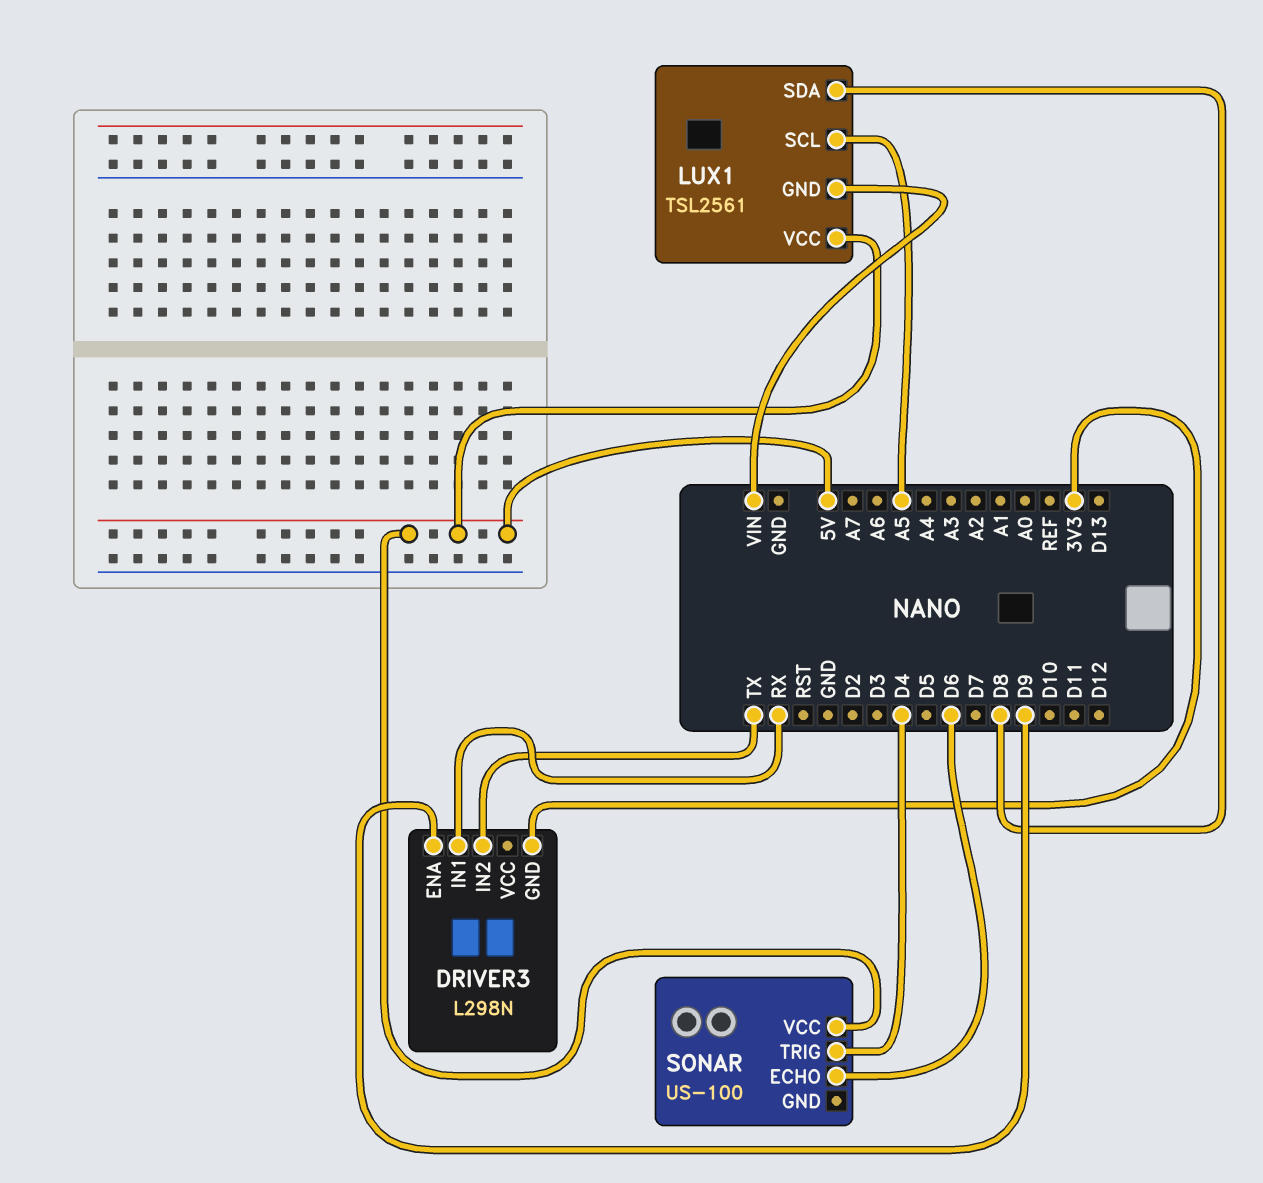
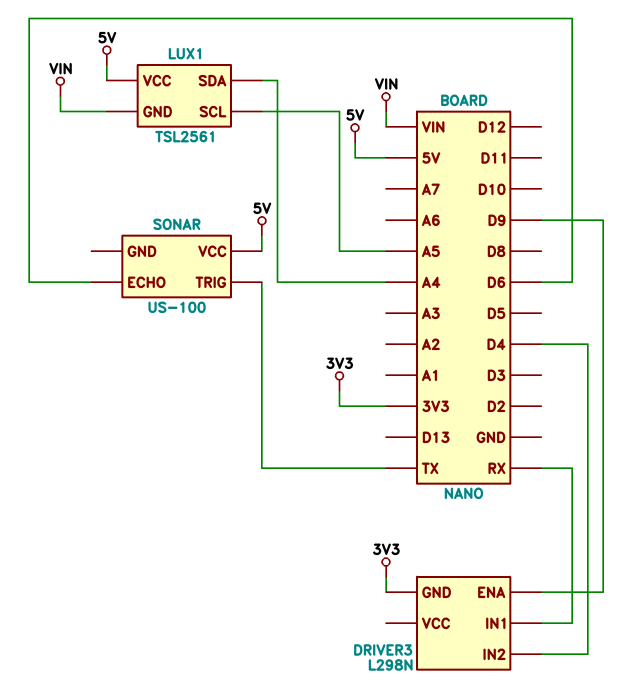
DRIVER3 pin IN2: TX -> D4
LUX1 pin SDA: D8 -> A4
SONAR pin TRIG: D4 -> TX

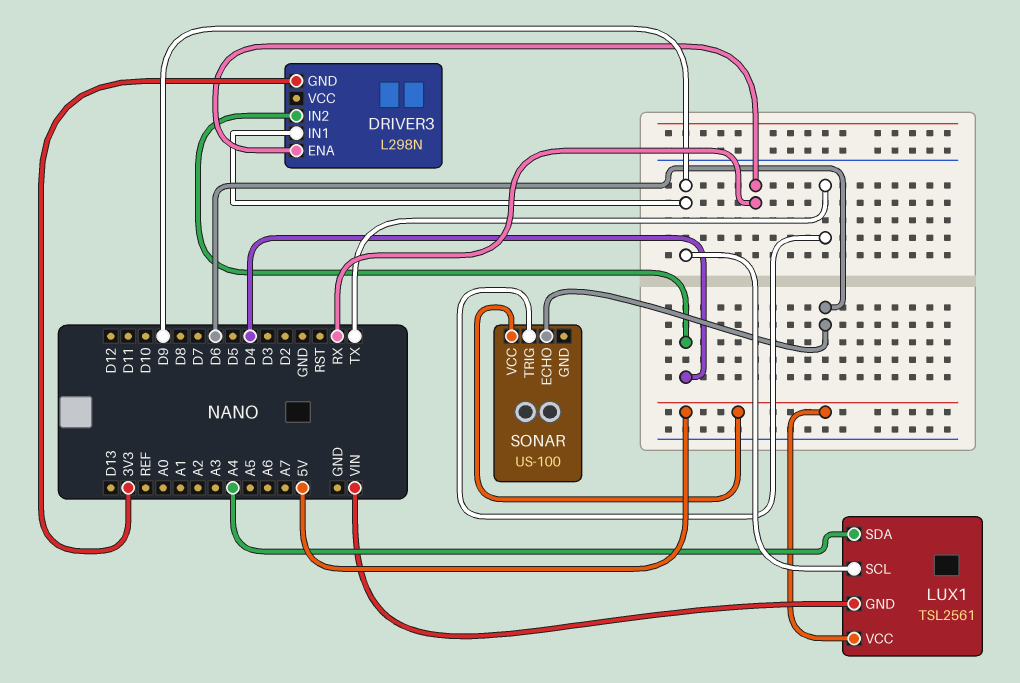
DRIVER3 pin ENA: D9 -> RX
DRIVER3 pin IN1: RX -> D9
LUX1 pin SCL: A5 -> D9

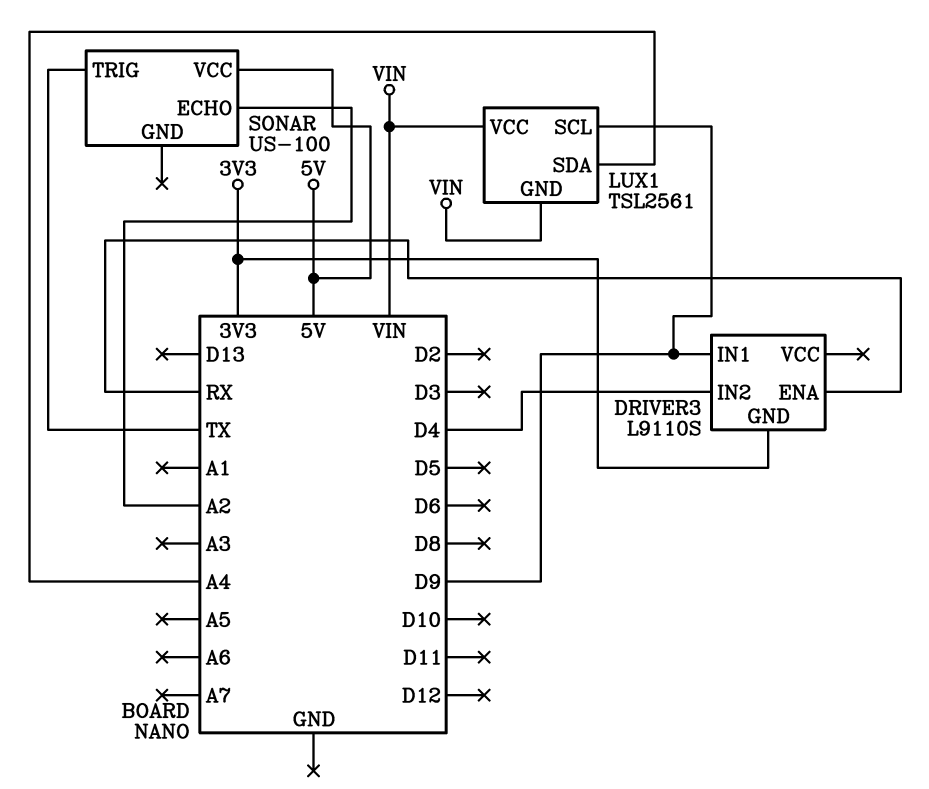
DRIVER3: L298N -> L9110S
LUX1 pin VCC: 5V -> VIN
SONAR pin ECHO: D6 -> A2

